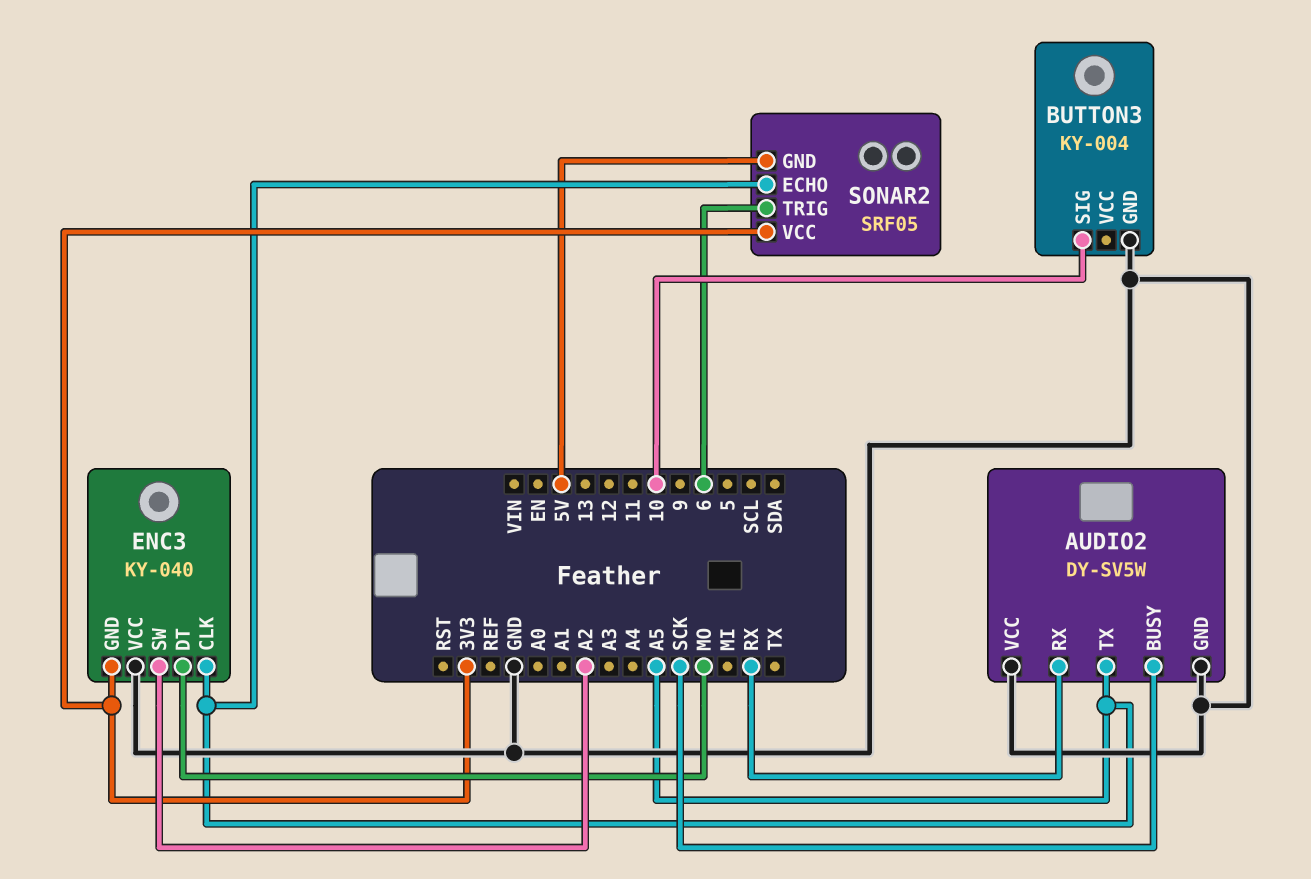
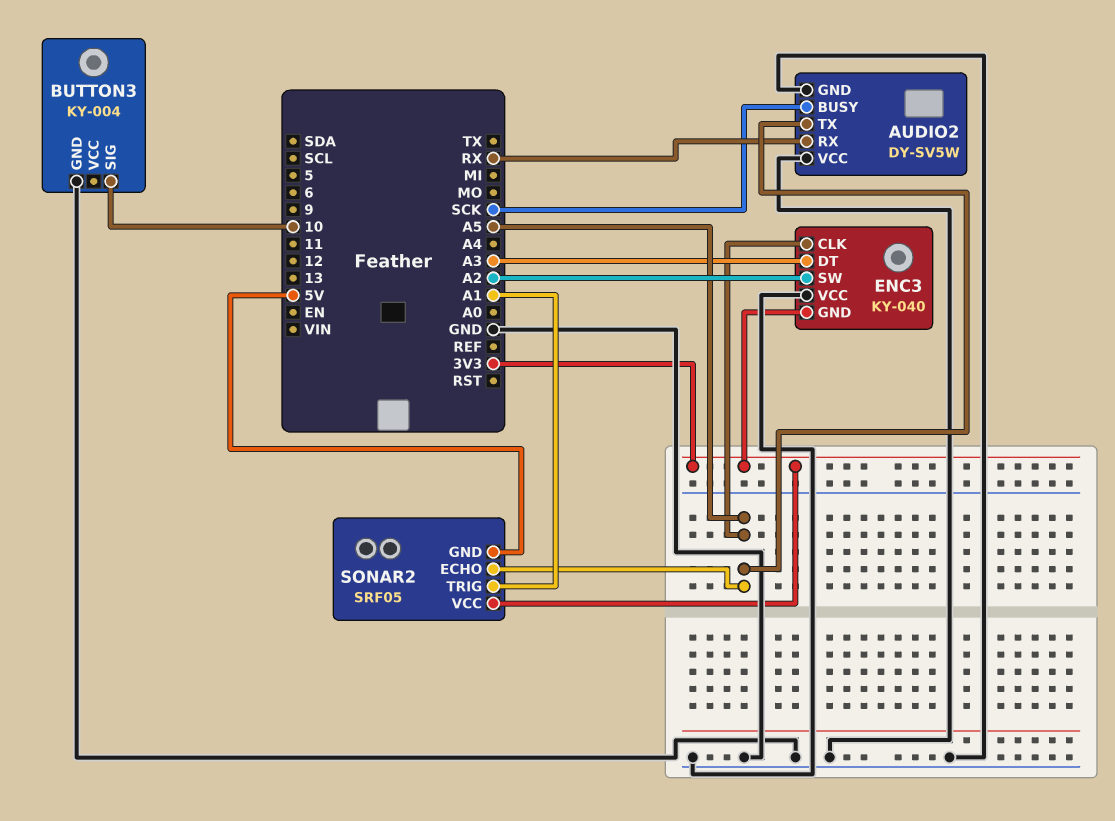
ENC3 pin DT: MO -> A3
SONAR2 pin TRIG: 6 -> A1

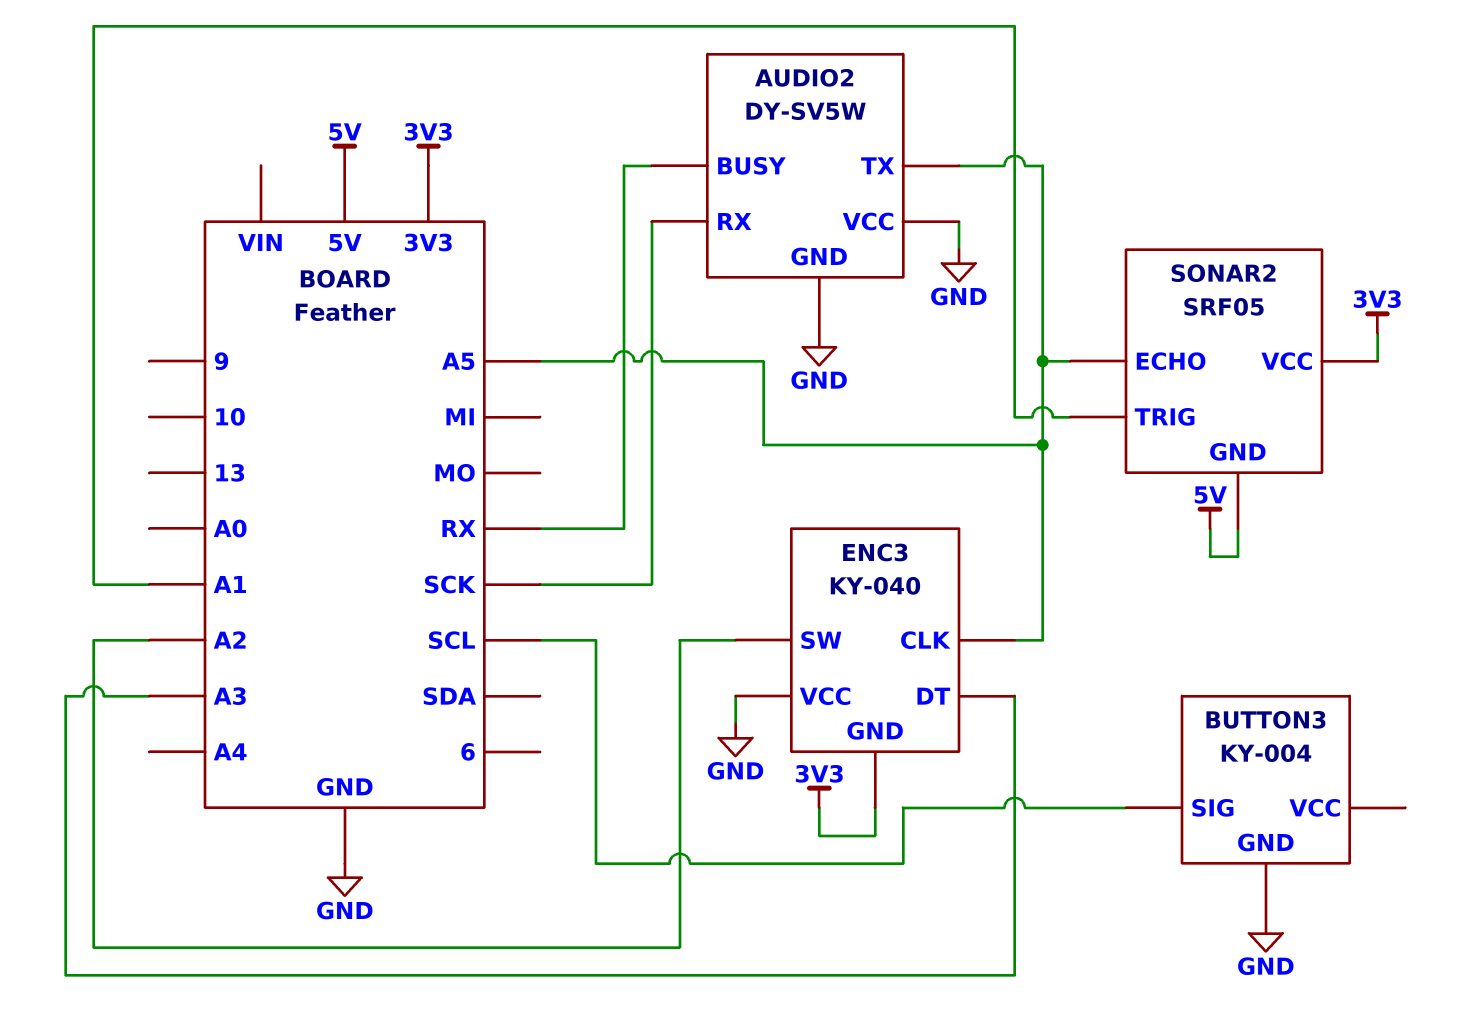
AUDIO2 pin BUSY: SCK -> RX
AUDIO2 pin RX: RX -> SCK
BUTTON3 pin SIG: 10 -> SCL

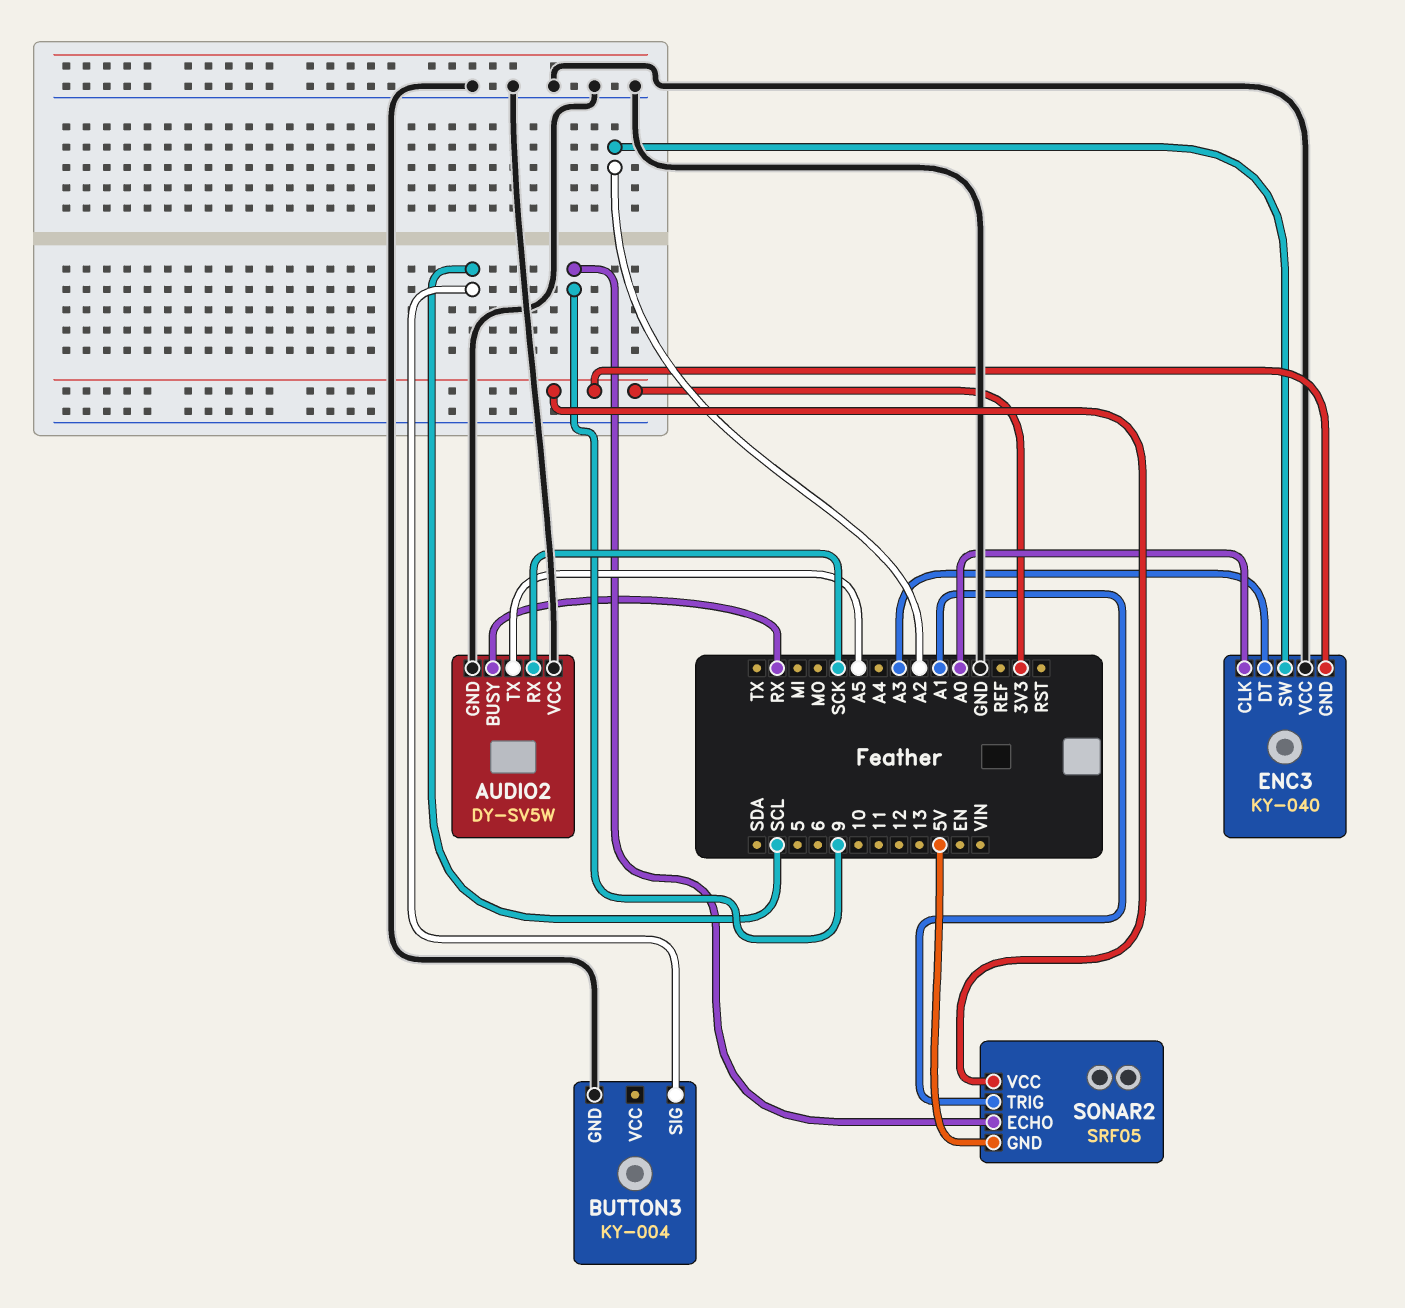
ENC3 pin CLK: A5 -> A0
SONAR2 pin ECHO: A5 -> 9

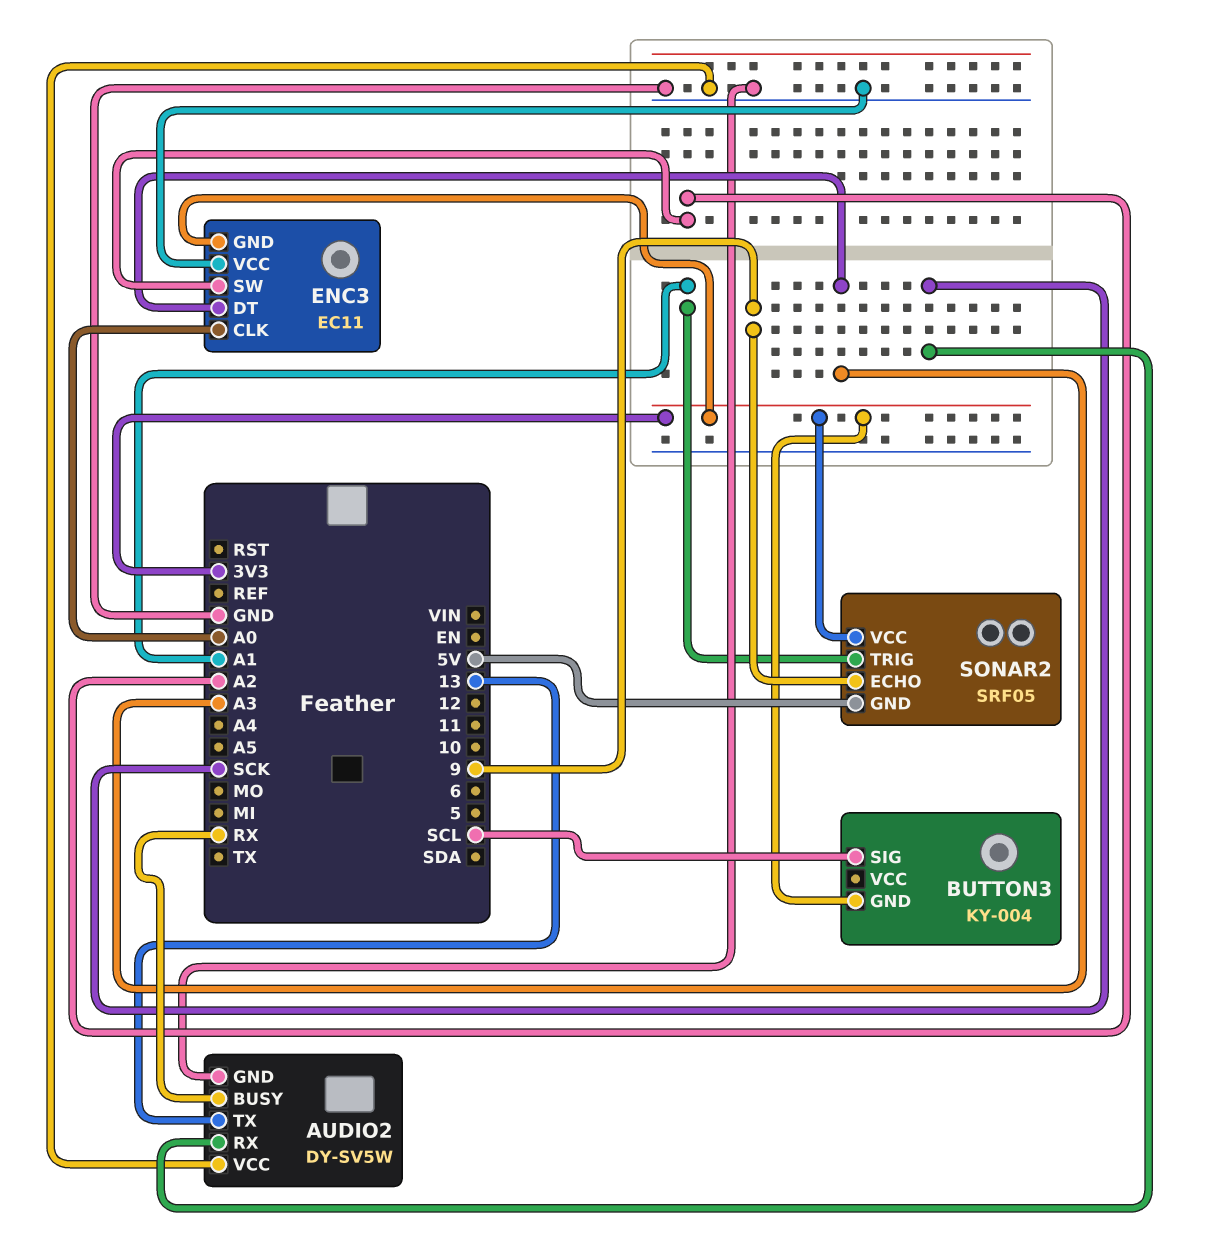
AUDIO2 pin TX: A5 -> 13
BUTTON3 pin GND: GND -> 3V3
ENC3: KY-040 -> EC11

